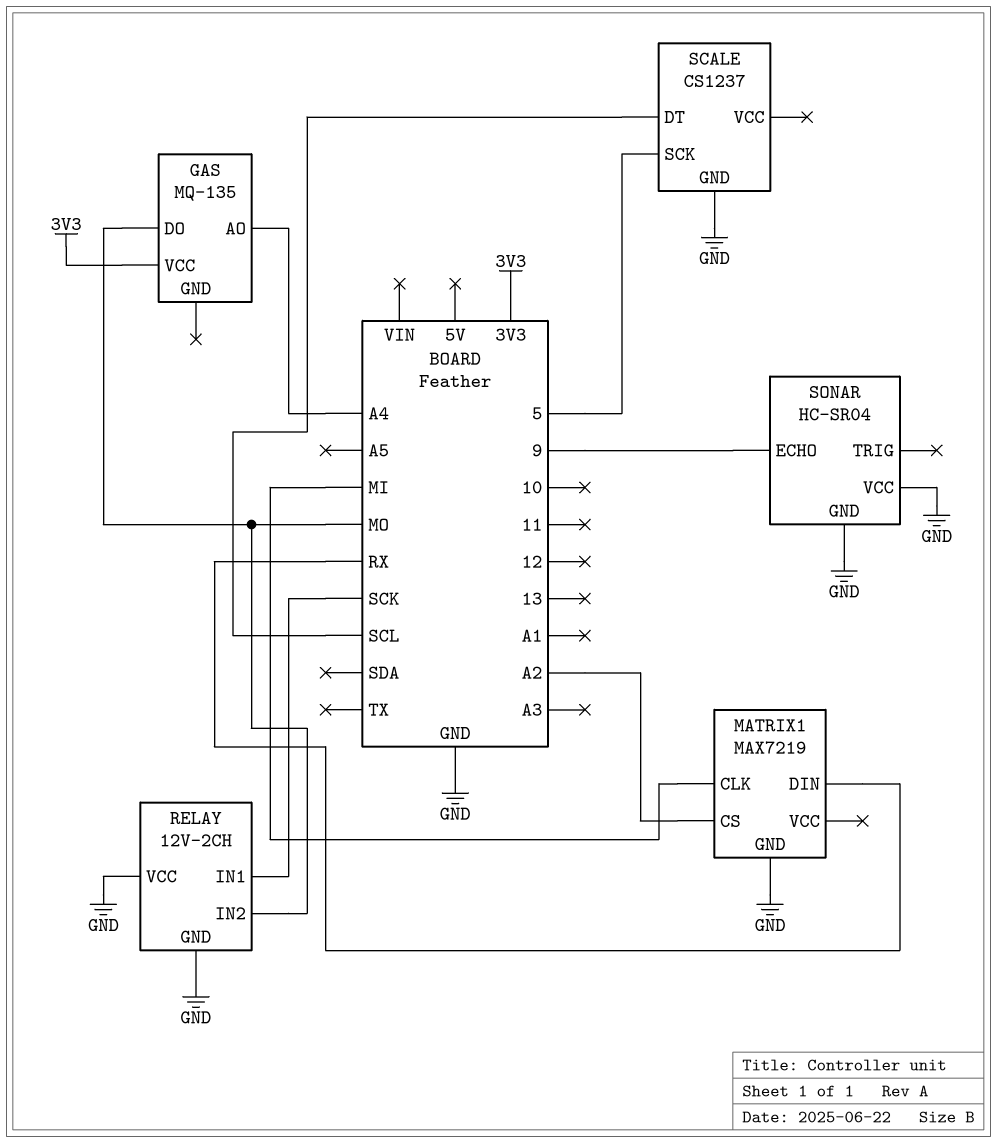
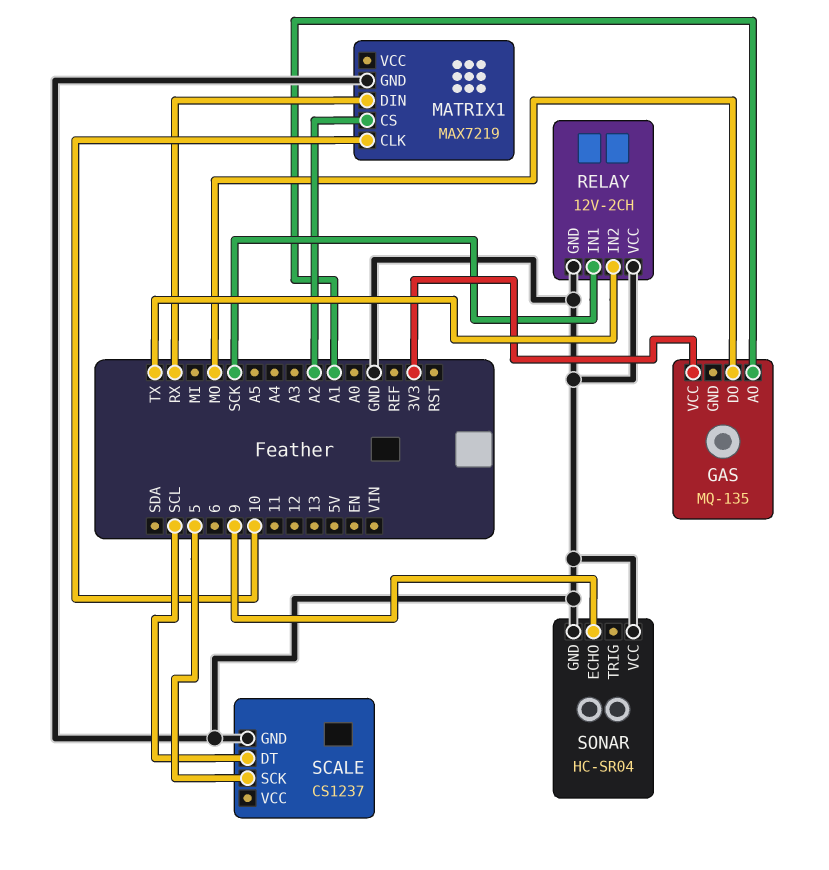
GAS pin AO: A4 -> A1
MATRIX1 pin CLK: MI -> 10
RELAY pin IN2: MO -> TX

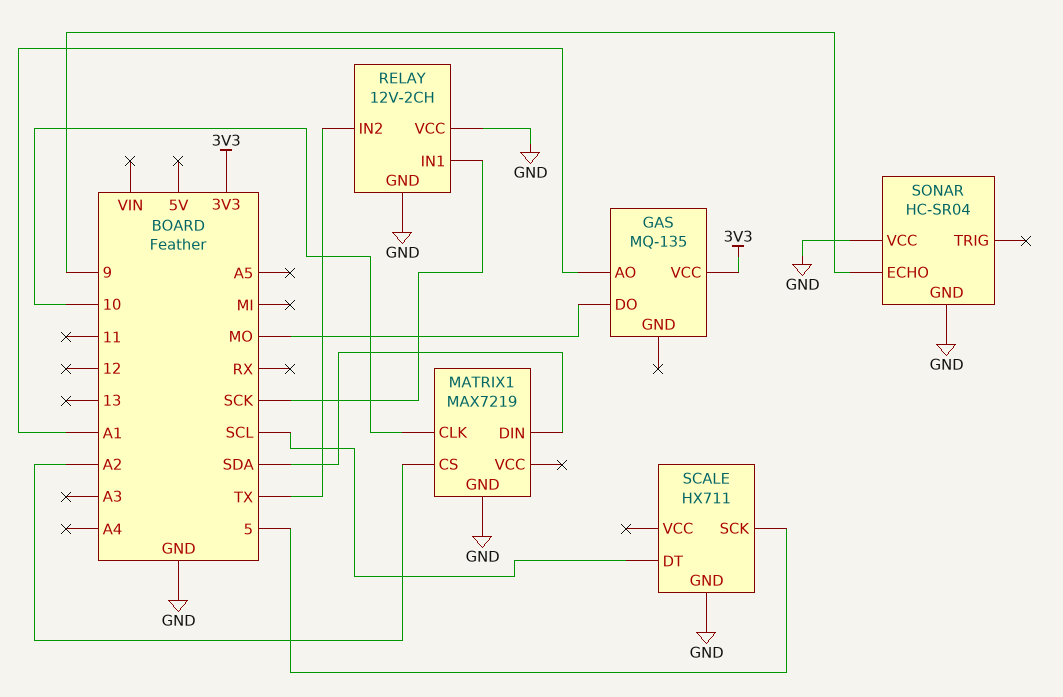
MATRIX1 pin DIN: RX -> SDA
SCALE: CS1237 -> HX711

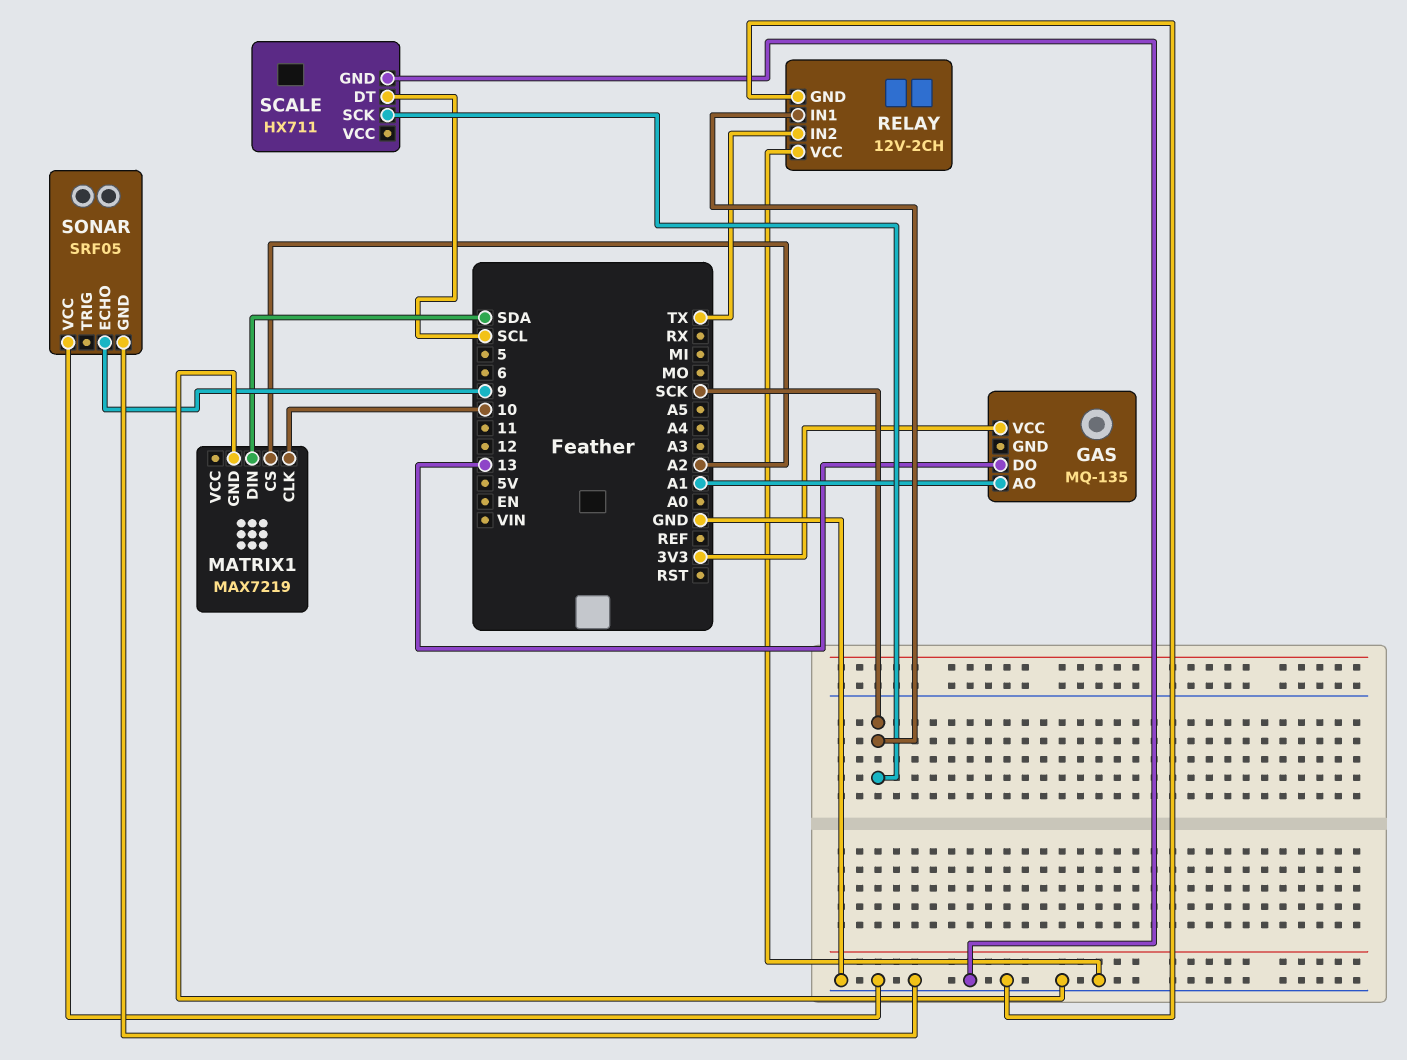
GAS pin DO: MO -> 13
SCALE pin SCK: 5 -> SCK
SONAR: HC-SR04 -> SRF05

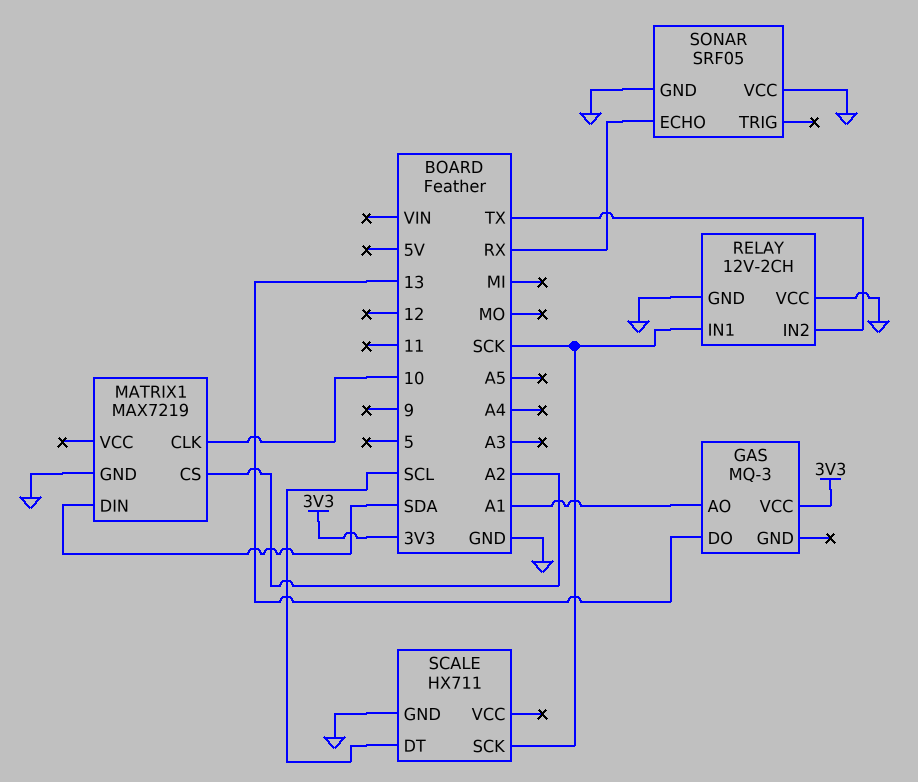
GAS: MQ-135 -> MQ-3
SONAR pin ECHO: 9 -> RX

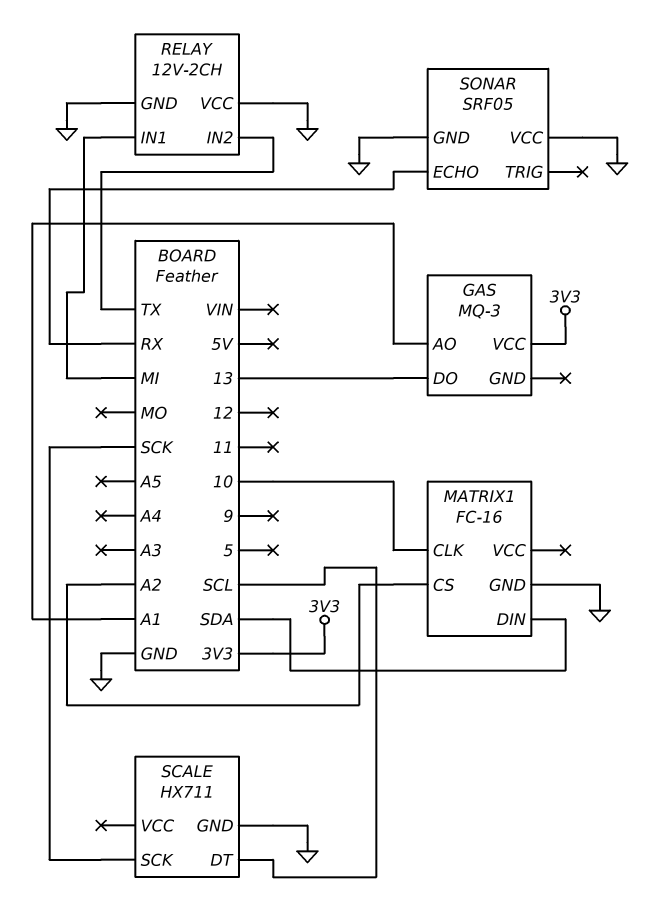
MATRIX1: MAX7219 -> FC-16
RELAY pin IN1: SCK -> MI

